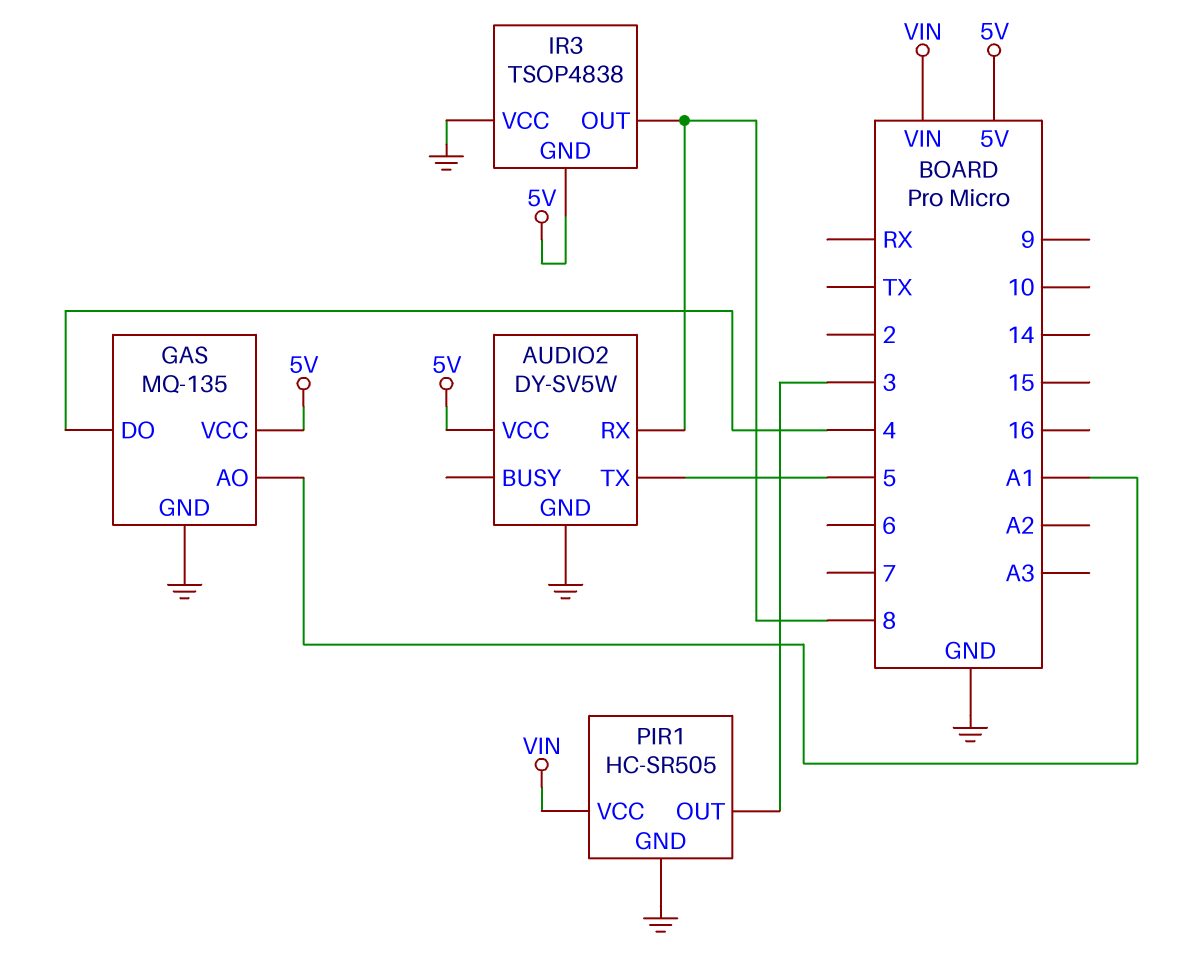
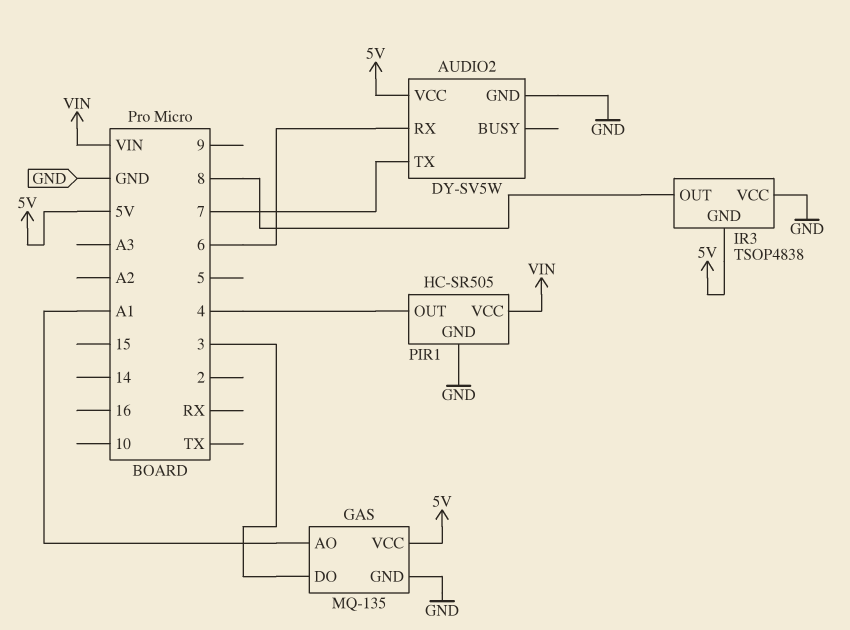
AUDIO2 pin RX: 8 -> 6
AUDIO2 pin TX: 5 -> 7
GAS pin DO: 4 -> 3
PIR1 pin OUT: 3 -> 4

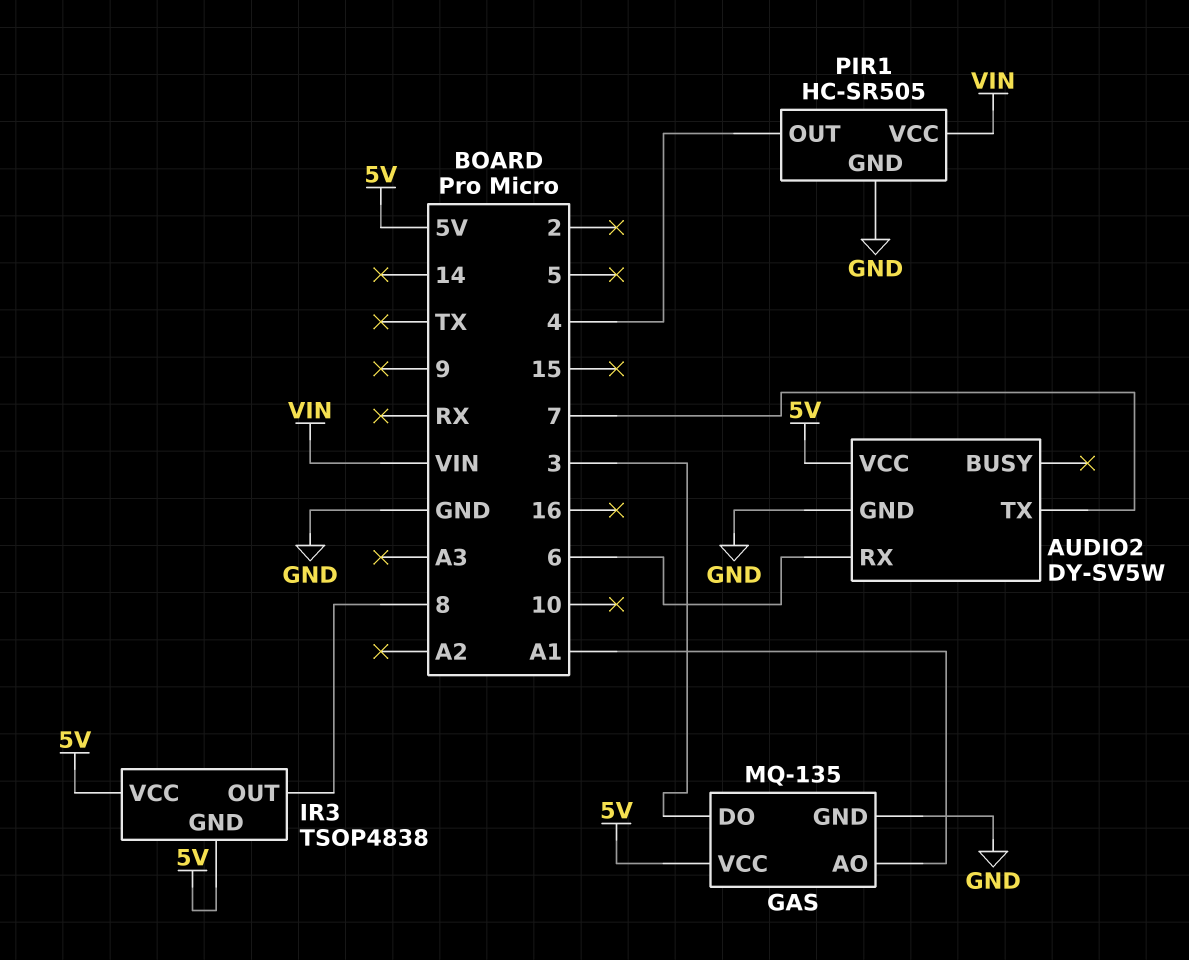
IR3 pin VCC: GND -> 5V

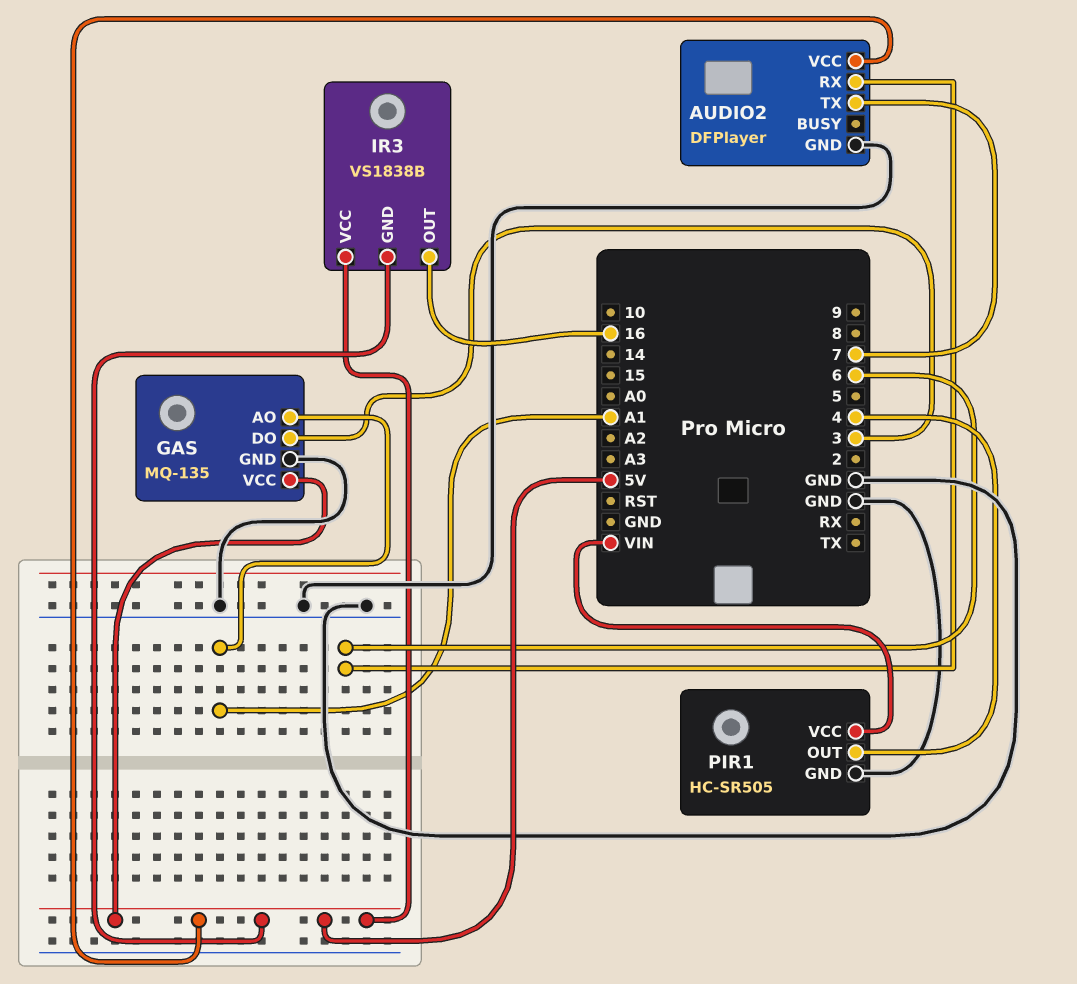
AUDIO2: DY-SV5W -> DFPlayer
IR3: TSOP4838 -> VS1838B
IR3 pin OUT: 8 -> 16

